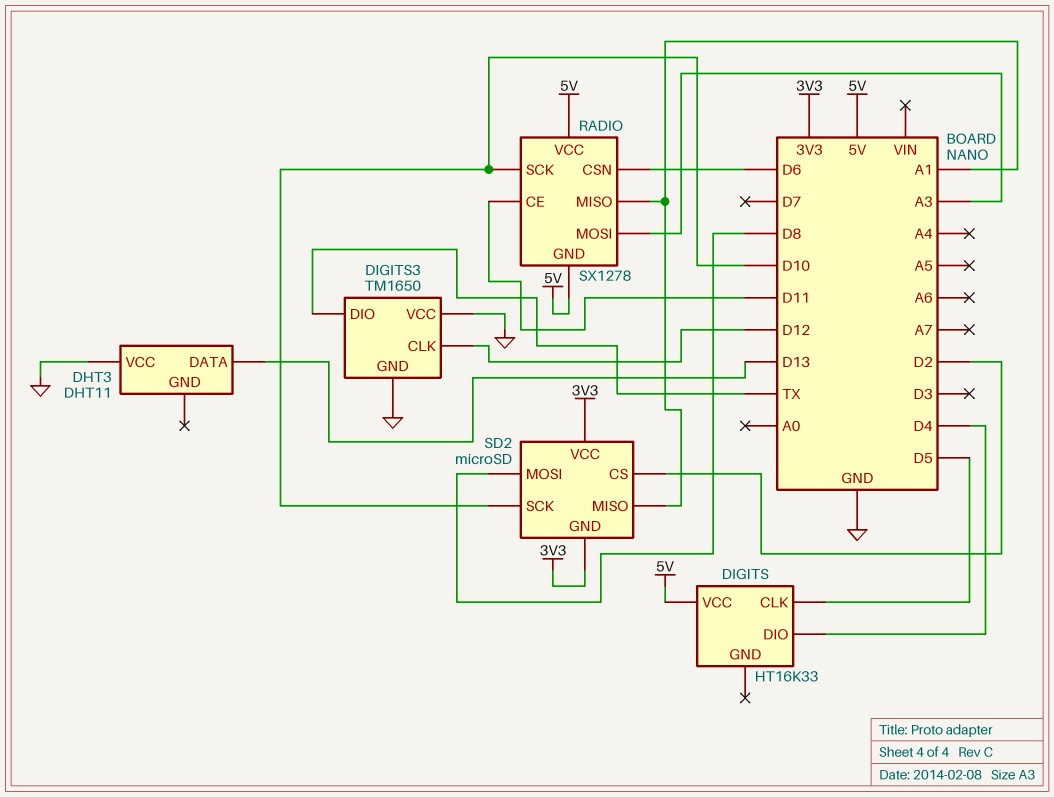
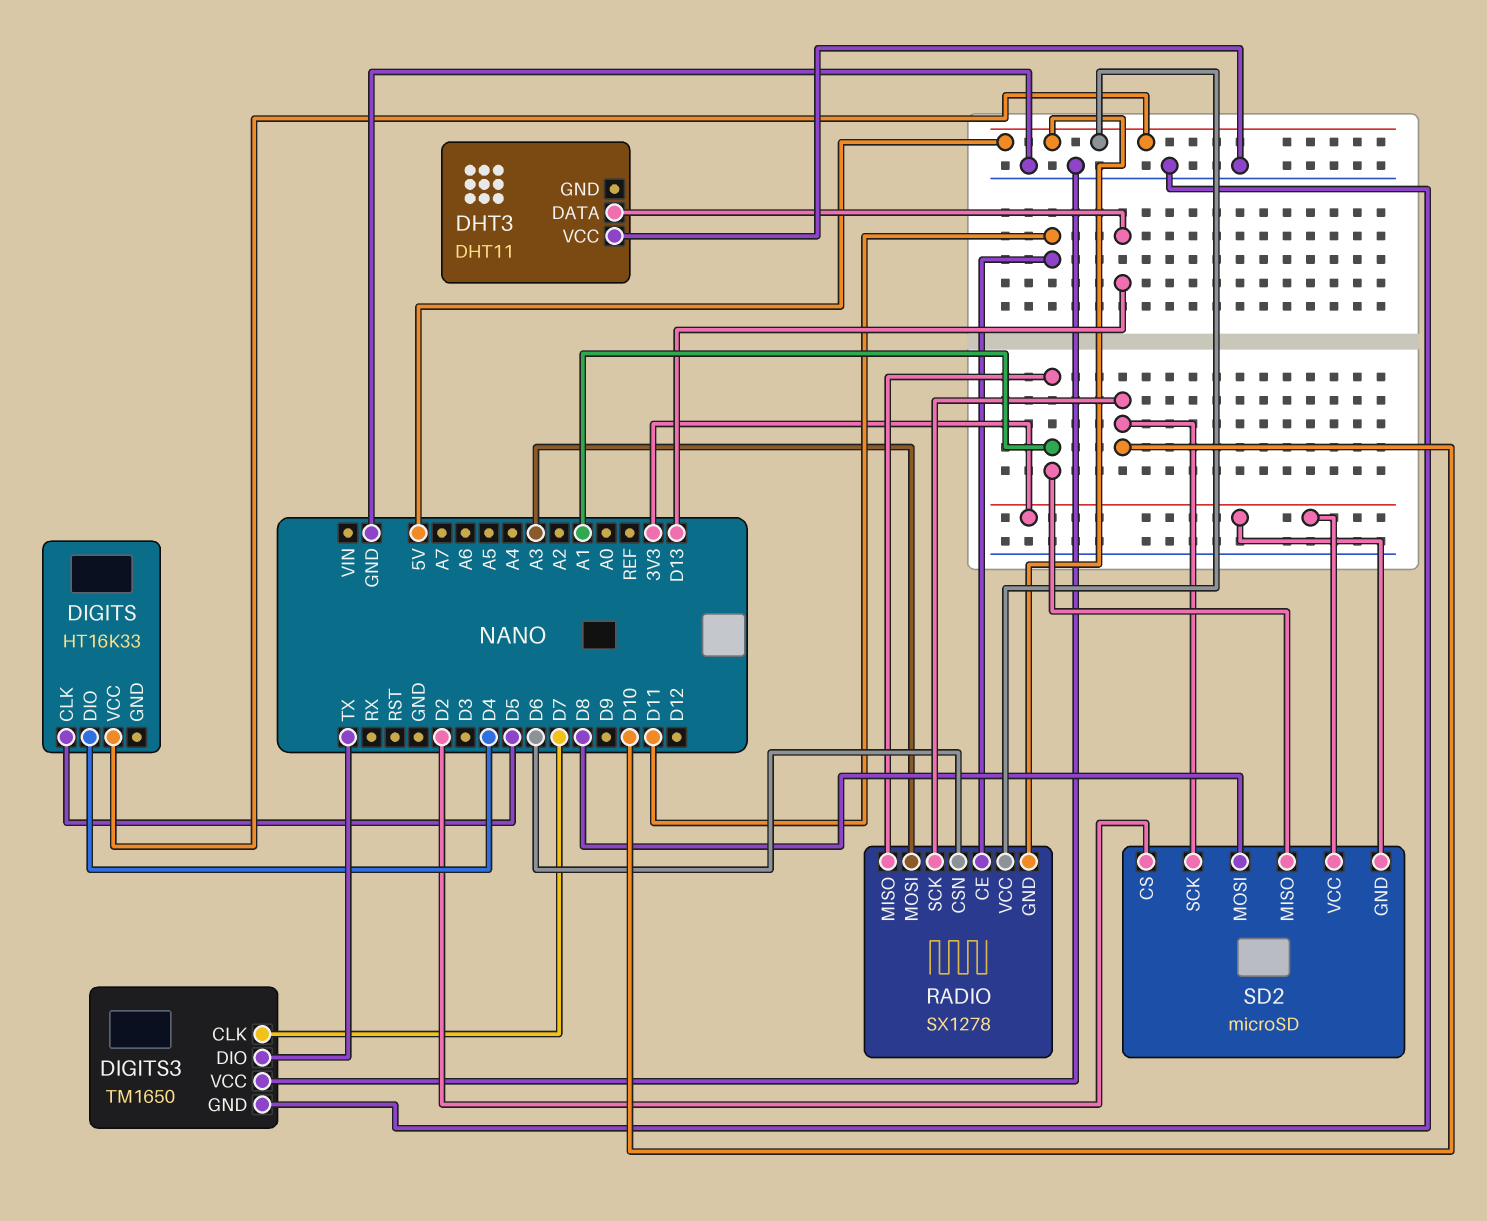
DIGITS3 pin CLK: D12 -> D7

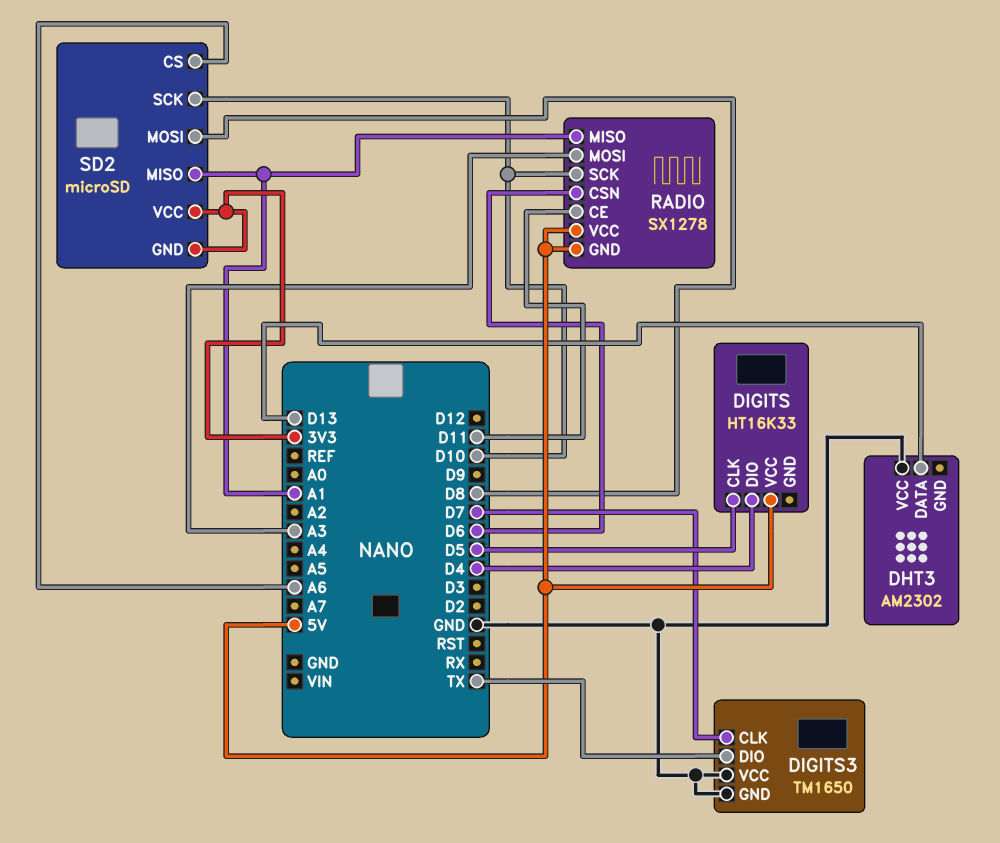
DHT3: DHT11 -> AM2302
SD2 pin CS: D2 -> A6

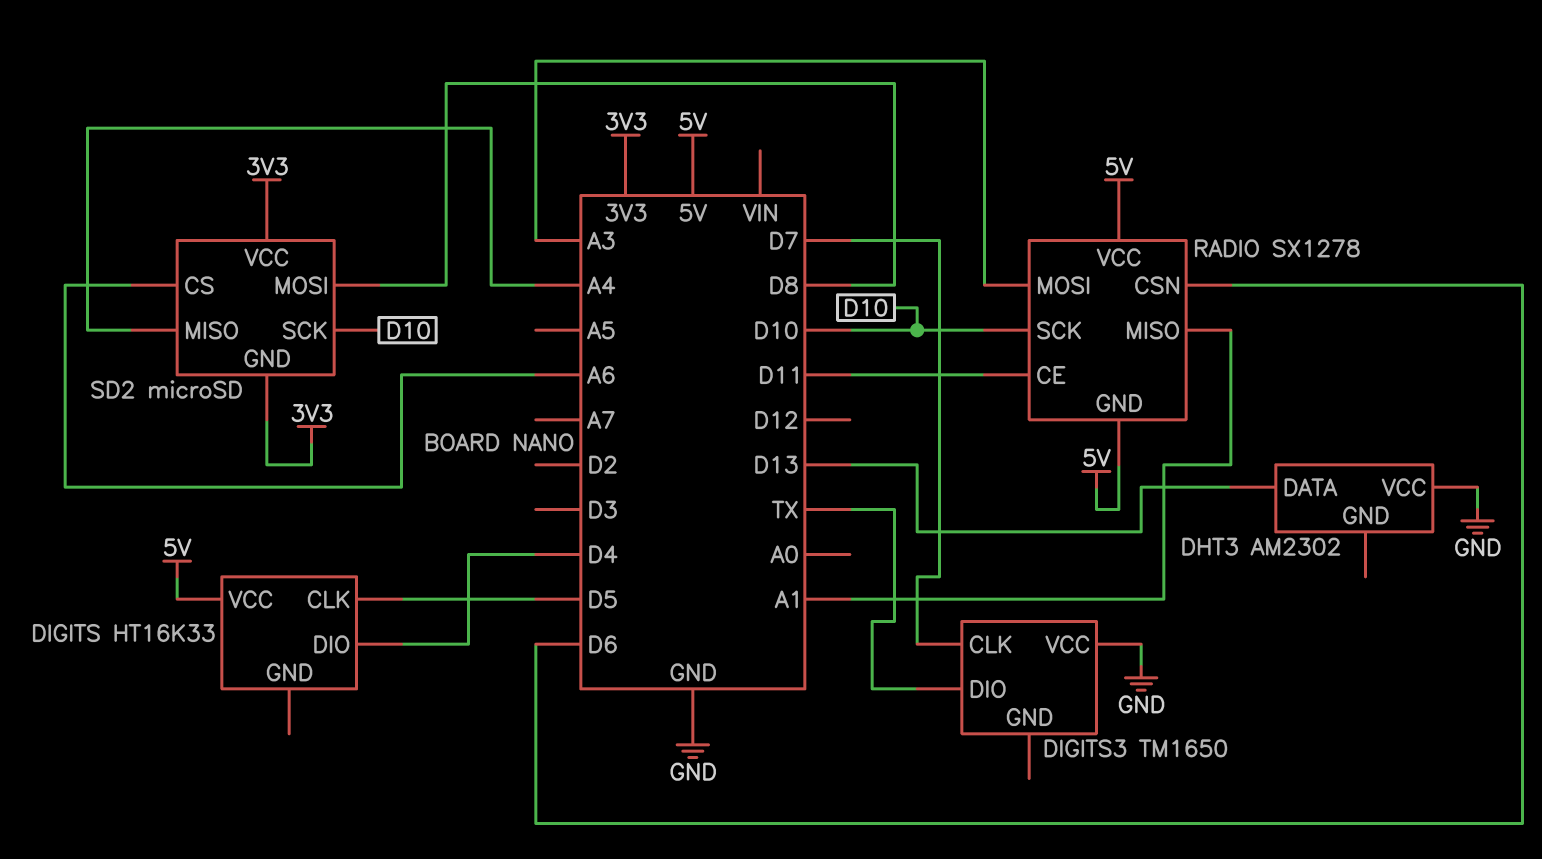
DIGITS3 pin GND: GND -> none
SD2 pin MISO: A1 -> A4

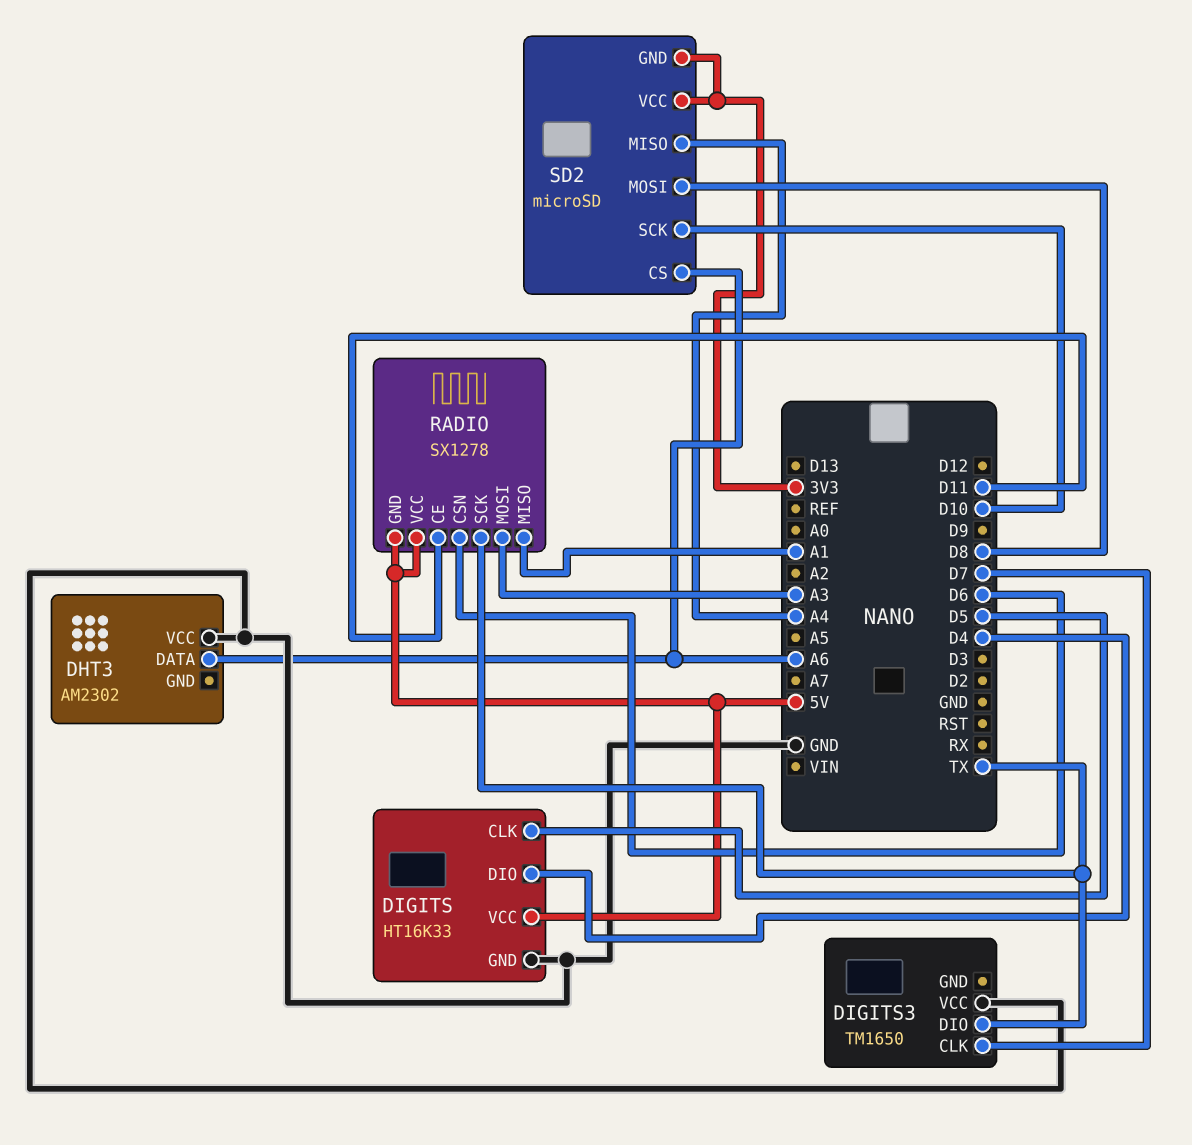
DHT3 pin DATA: D13 -> A6
DIGITS pin GND: none -> GND
RADIO pin SCK: D10 -> TX

